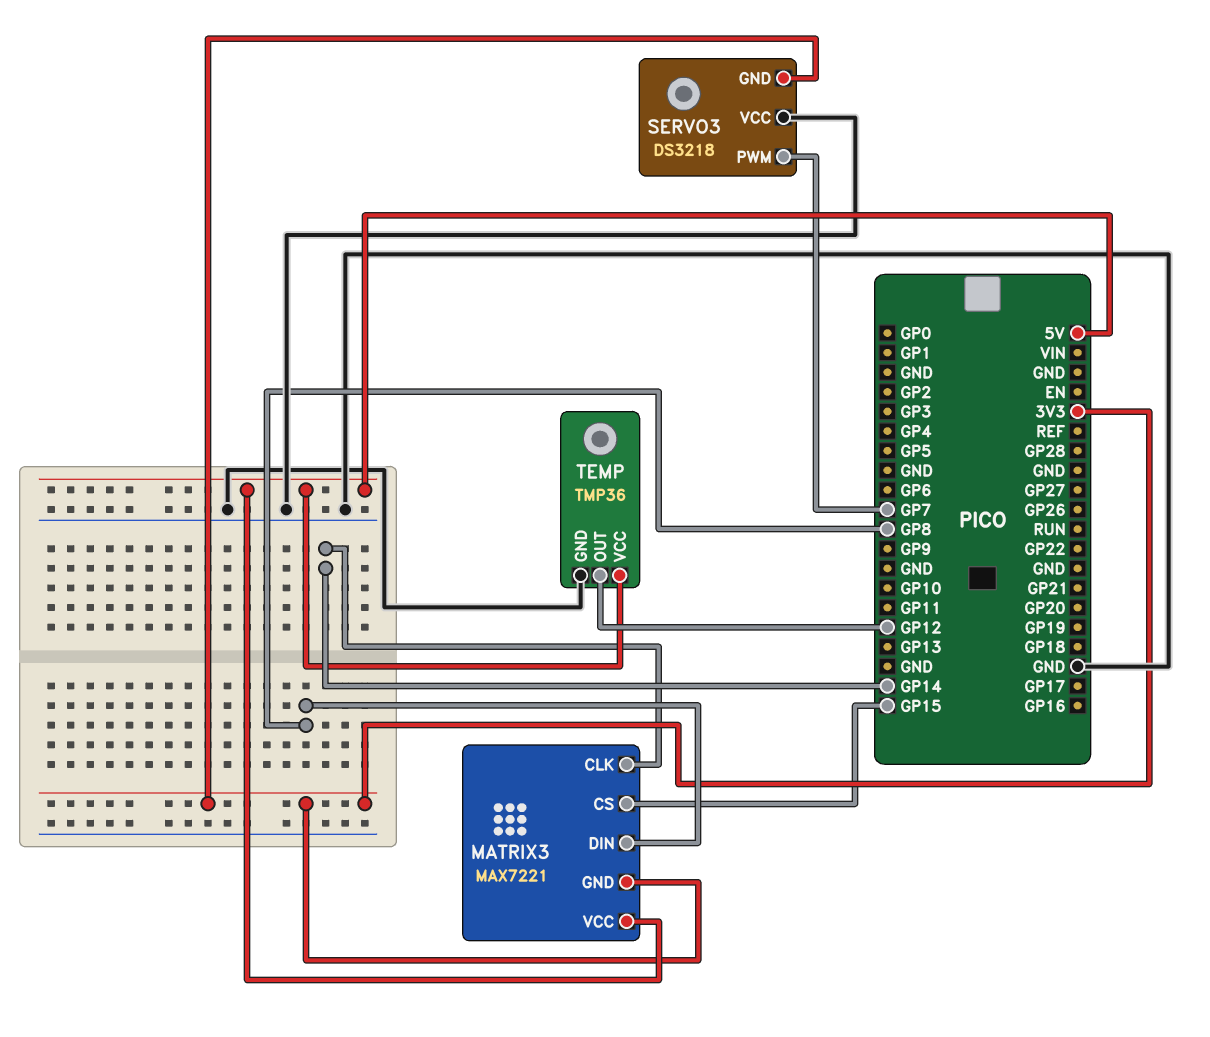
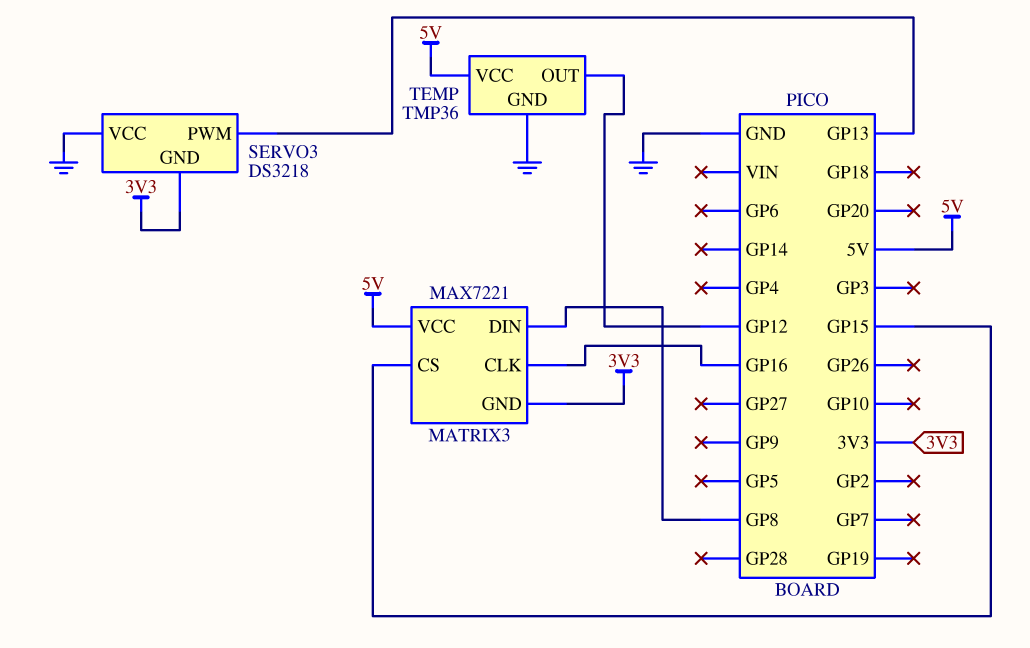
MATRIX3 pin CLK: GP14 -> GP16
SERVO3 pin PWM: GP7 -> GP13

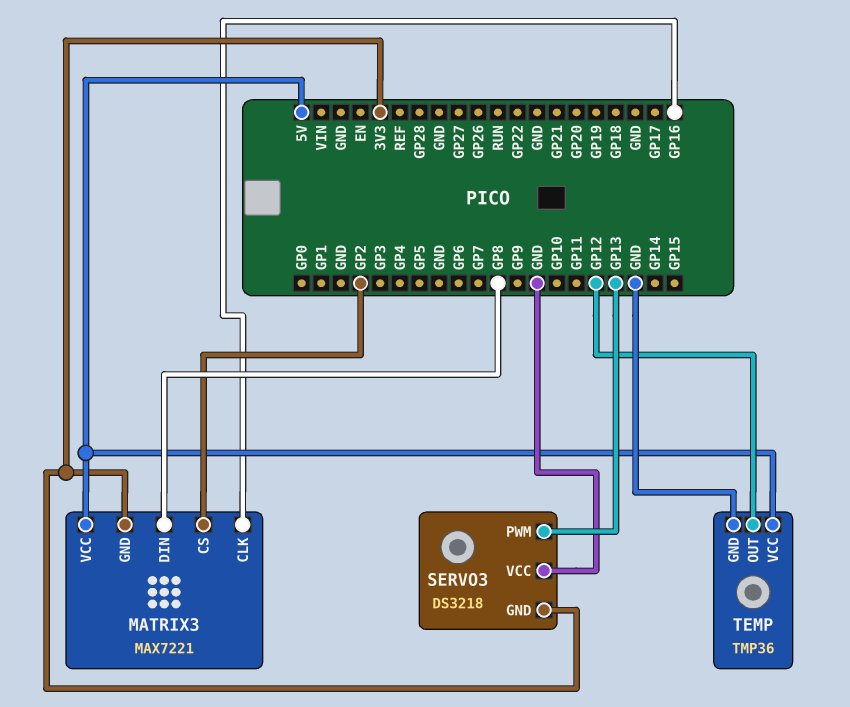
MATRIX3 pin CS: GP15 -> GP2

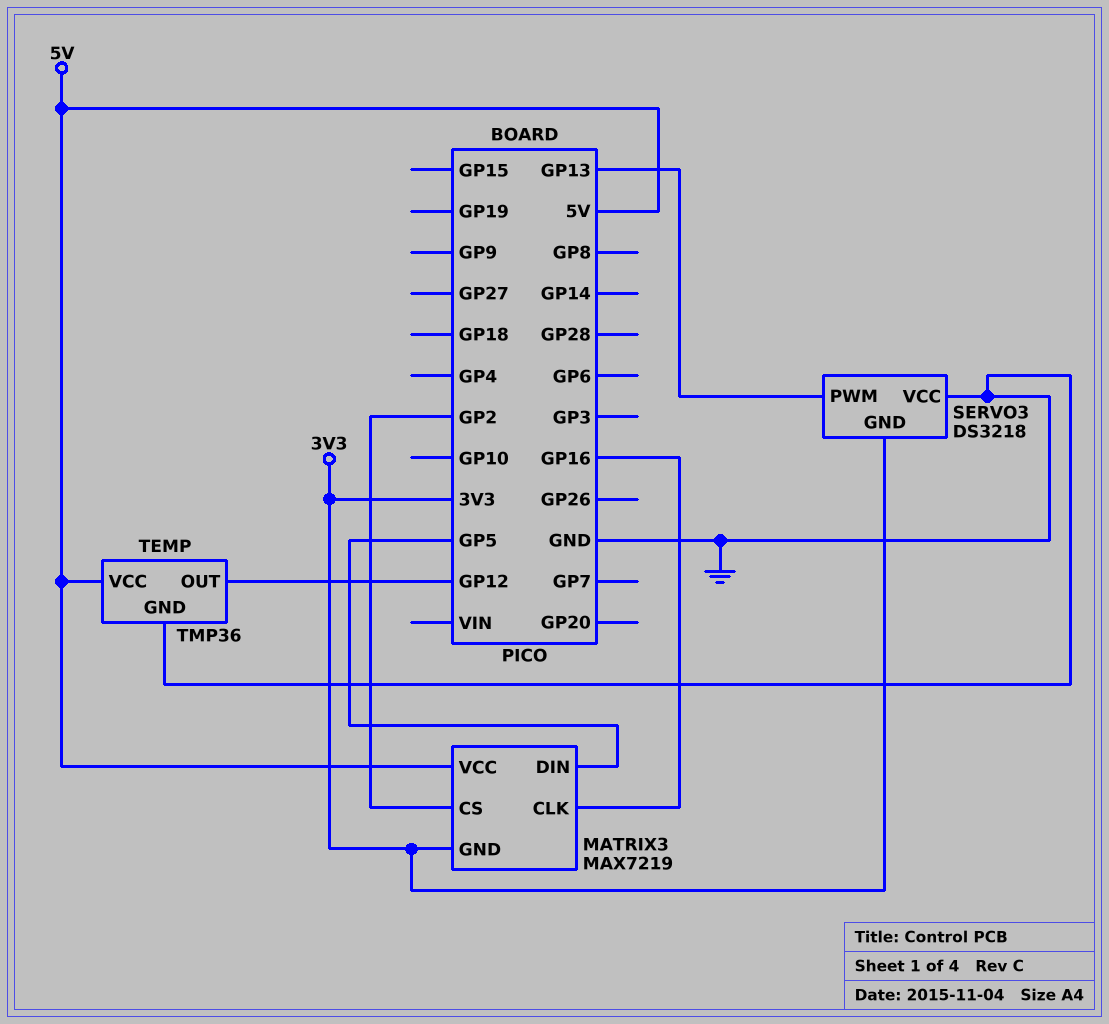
MATRIX3: MAX7221 -> MAX7219
MATRIX3 pin DIN: GP8 -> GP5

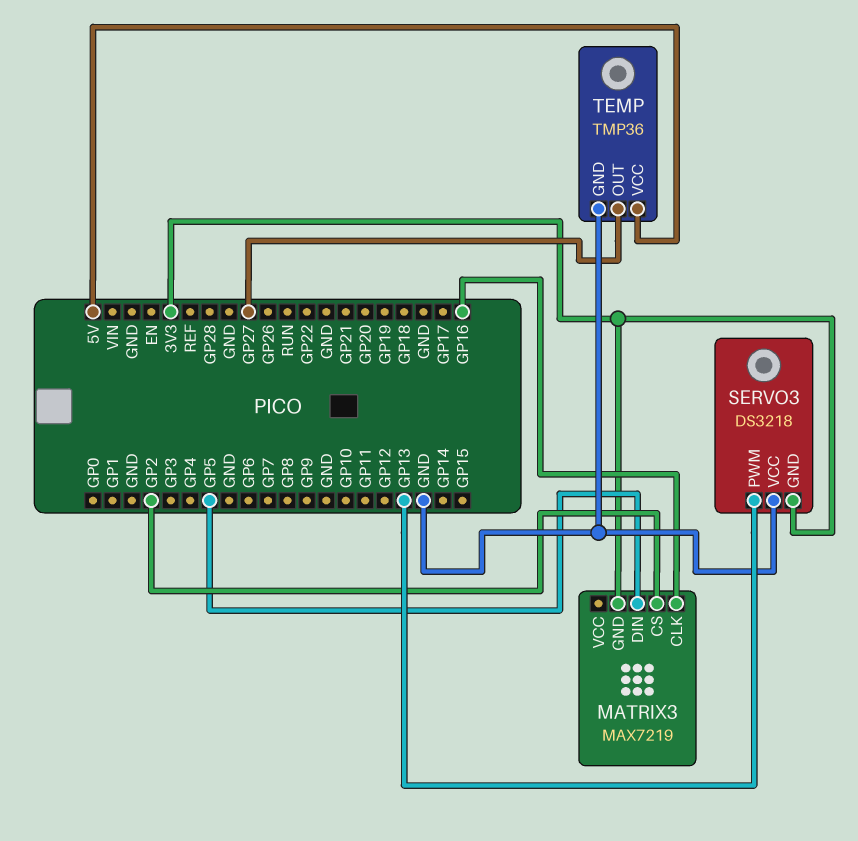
MATRIX3 pin VCC: 5V -> none
TEMP pin OUT: GP12 -> GP27

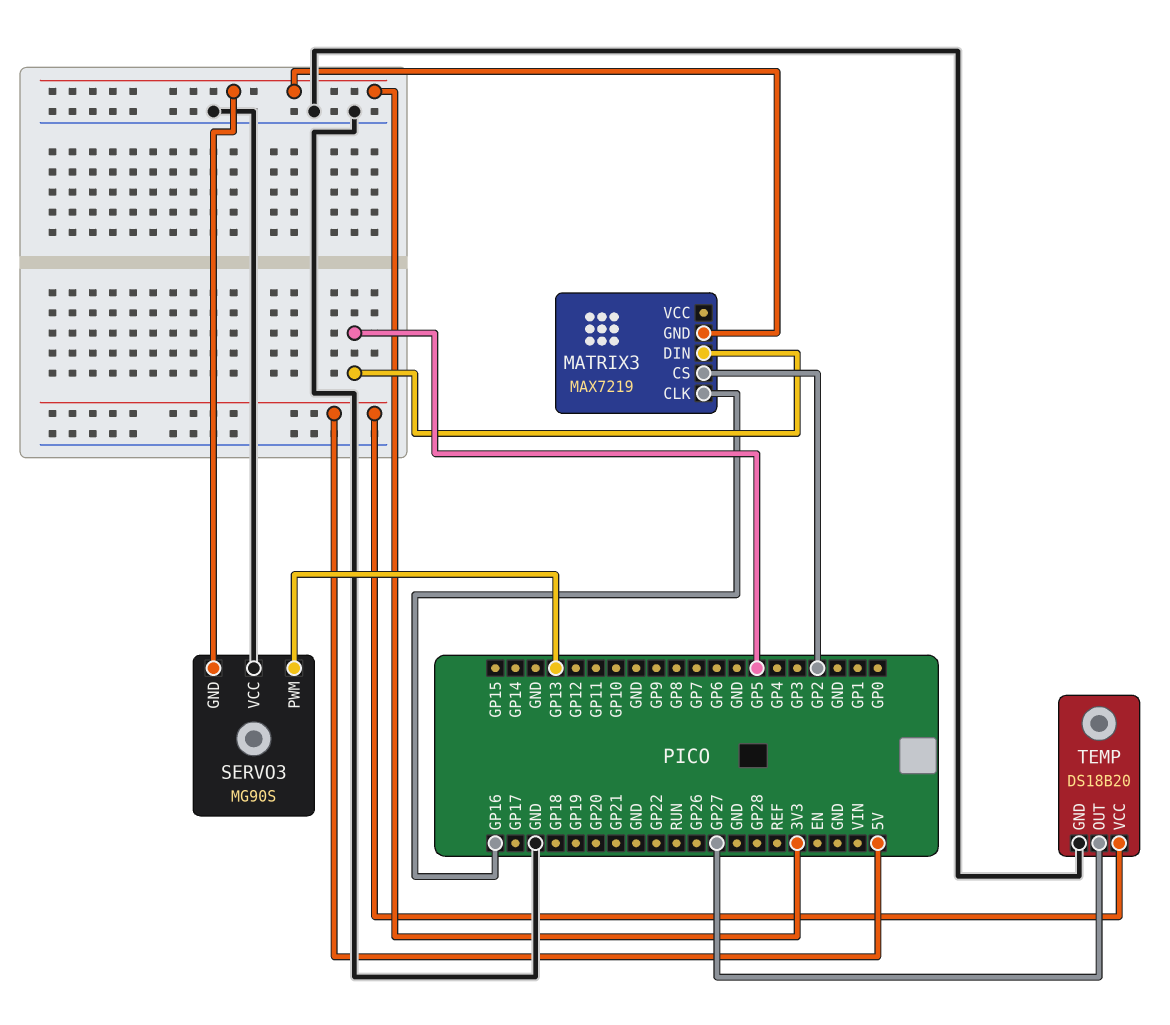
SERVO3: DS3218 -> MG90S
TEMP: TMP36 -> DS18B20

